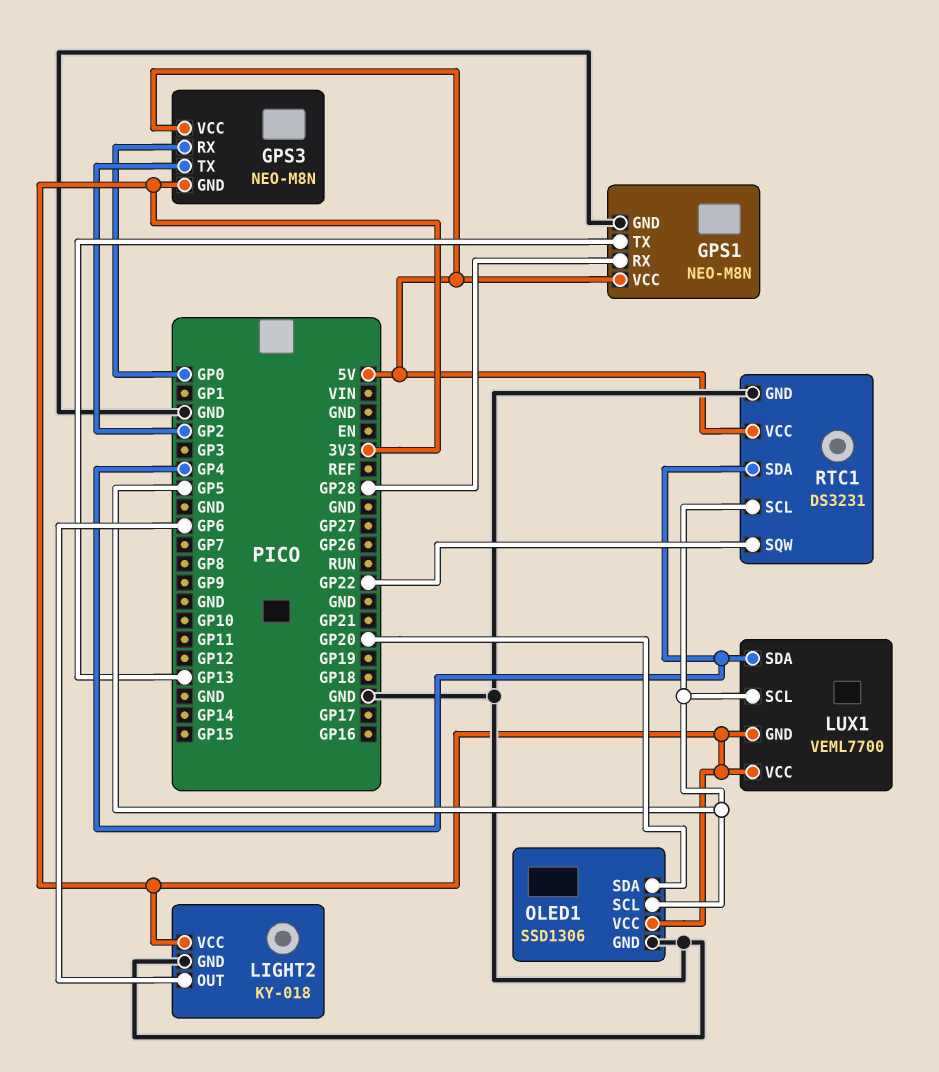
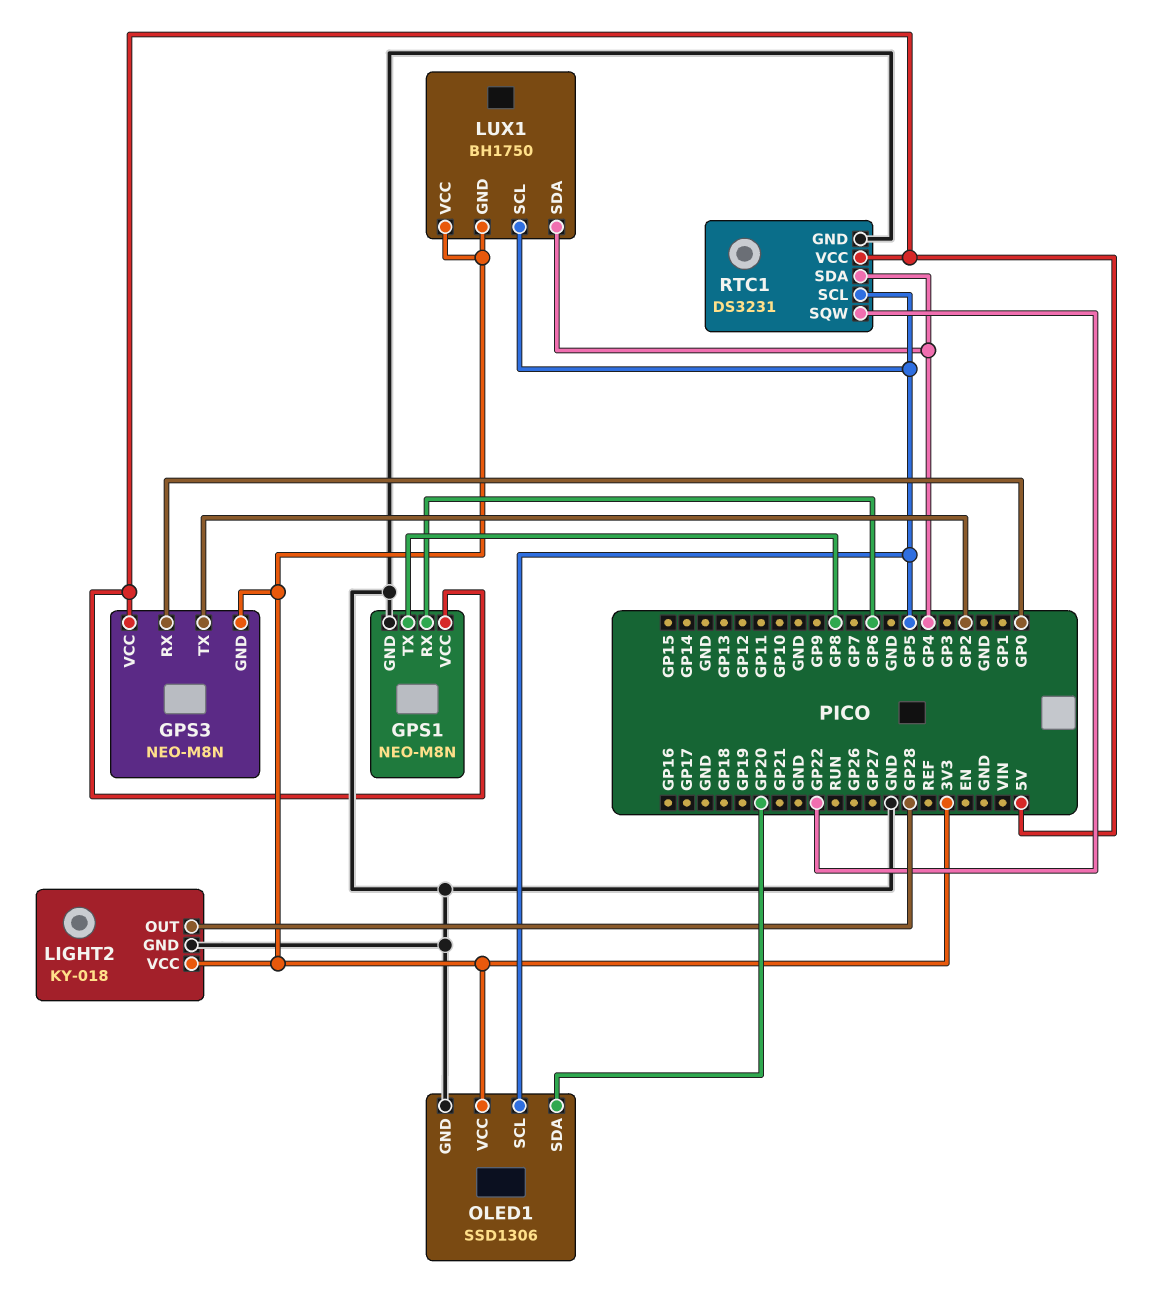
GPS1 pin RX: GP28 -> GP6
GPS1 pin TX: GP13 -> GP8
LIGHT2 pin OUT: GP6 -> GP28
LUX1: VEML7700 -> BH1750

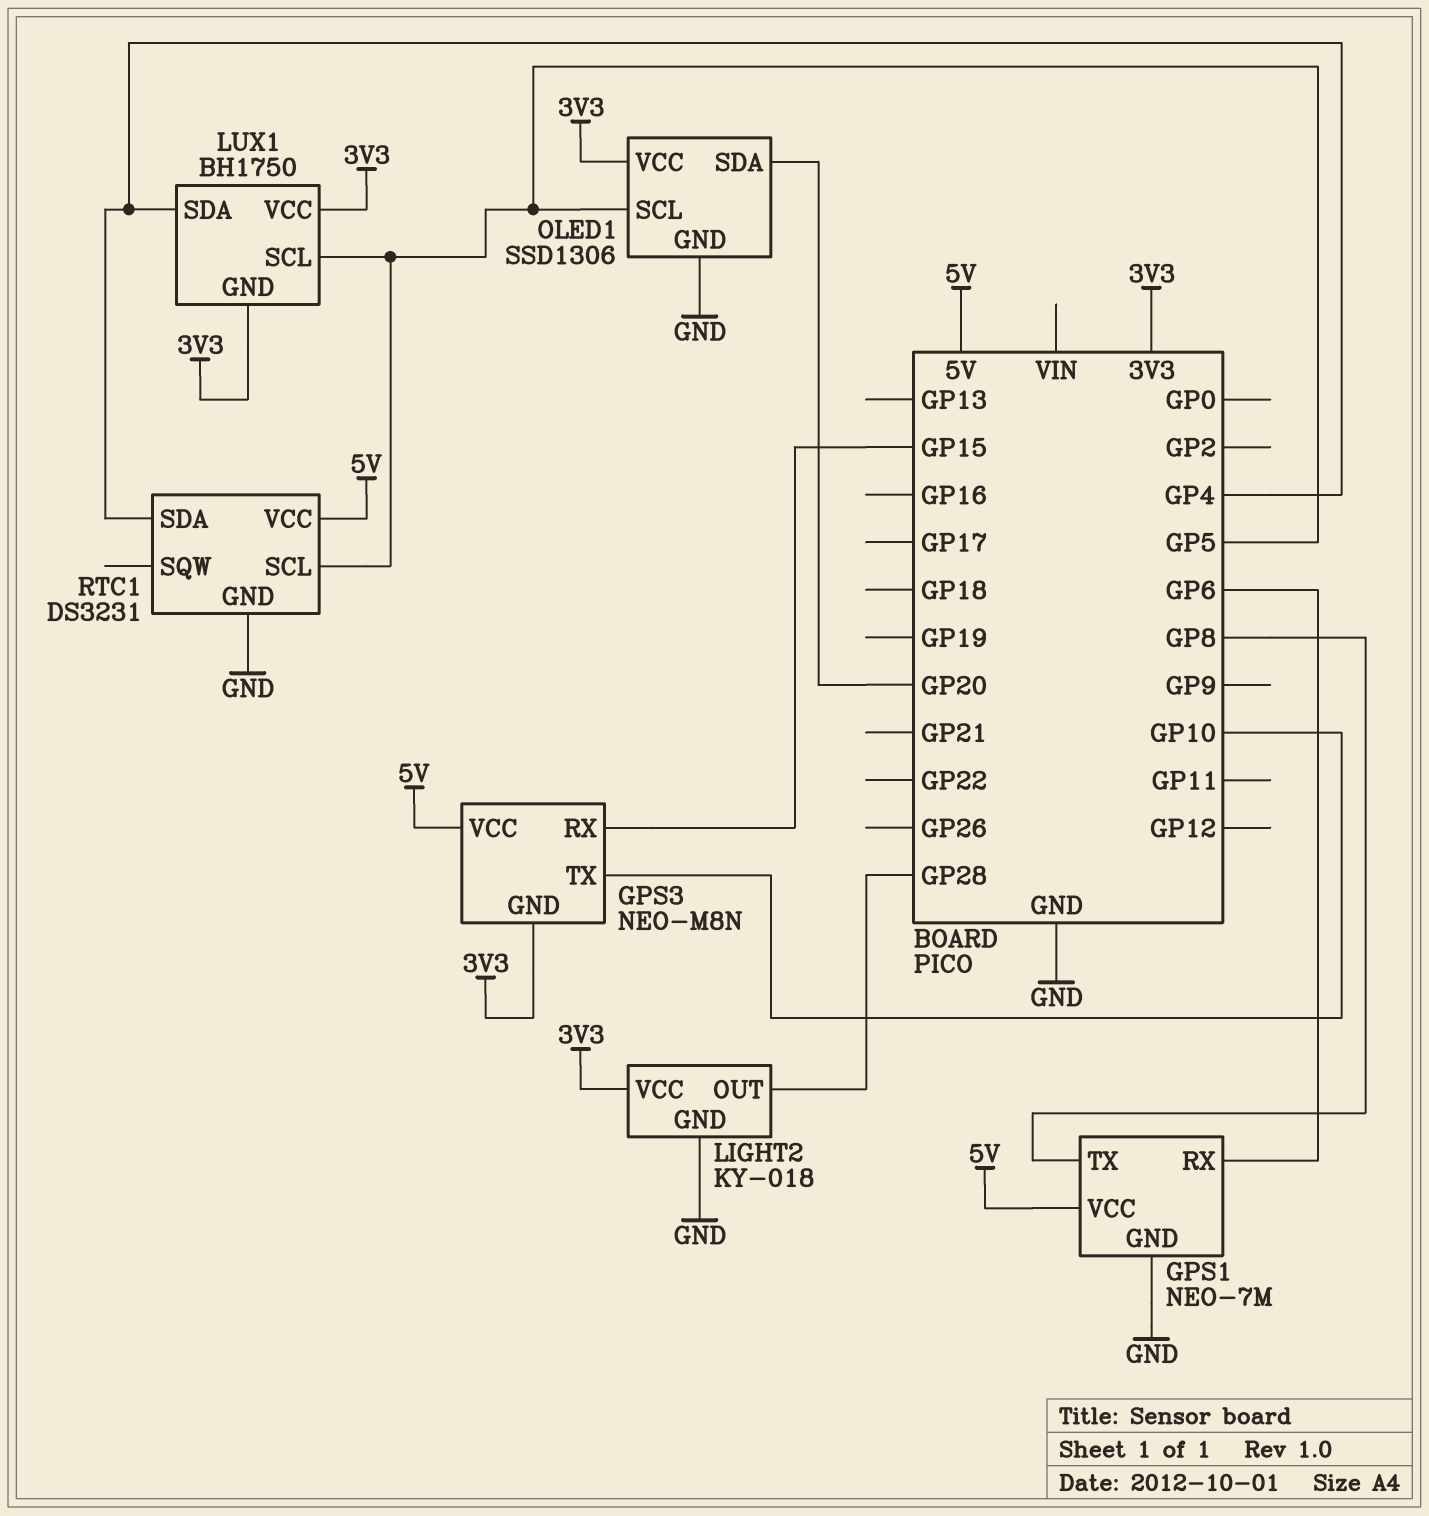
GPS1: NEO-M8N -> NEO-7M
GPS3 pin RX: GP0 -> GP15
GPS3 pin TX: GP2 -> GP10
RTC1 pin SQW: GP22 -> none

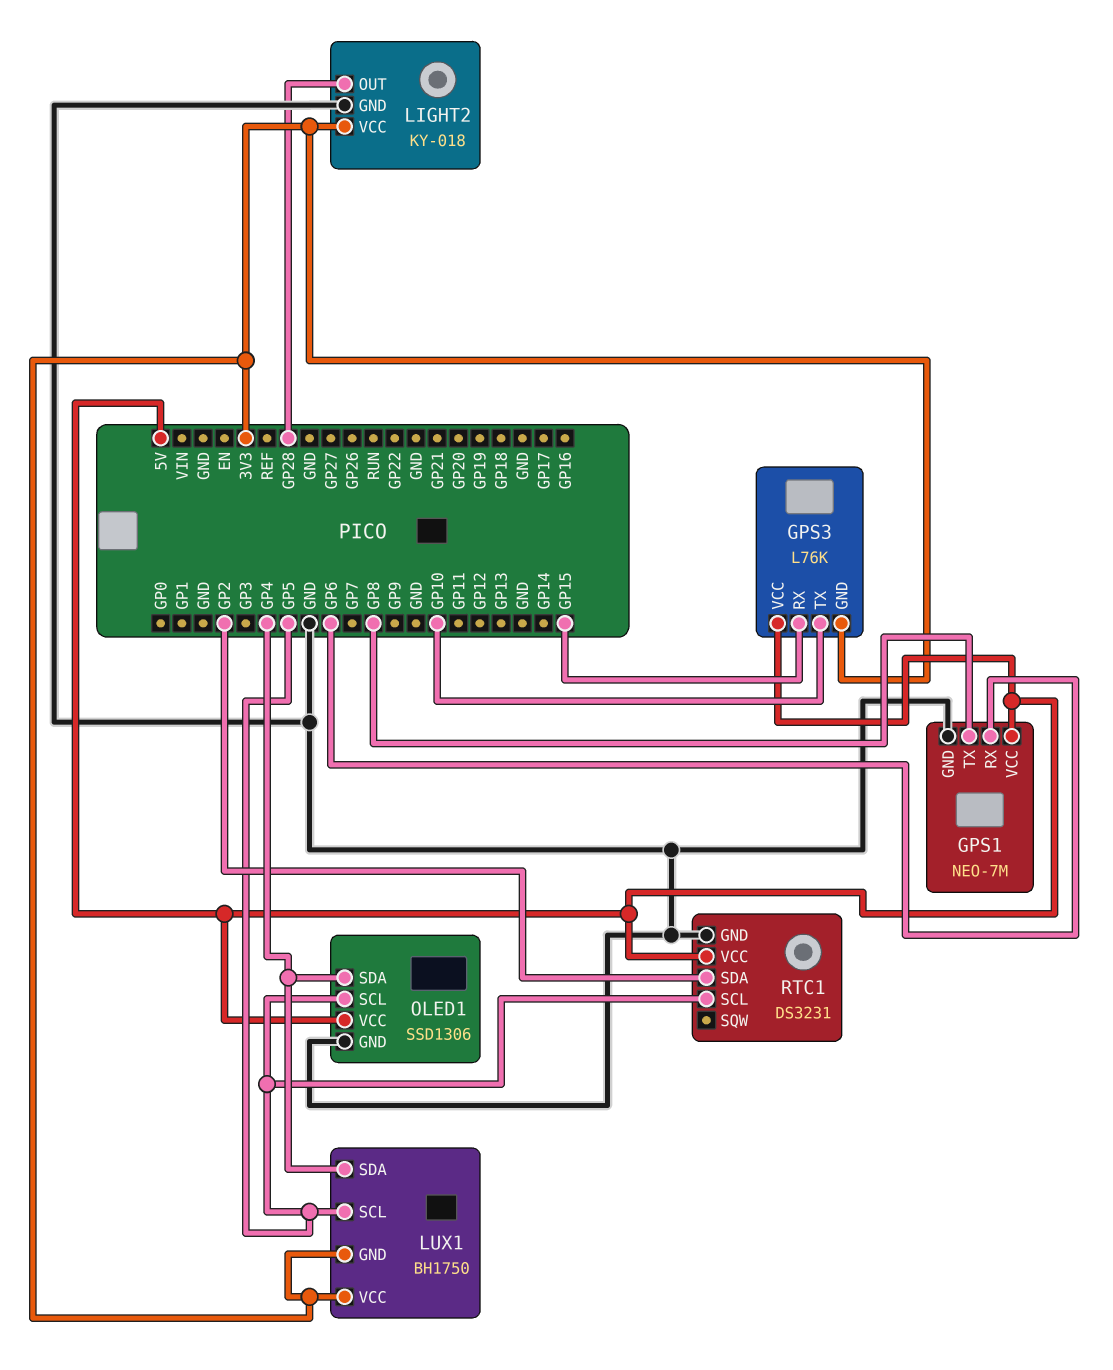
GPS3: NEO-M8N -> L76K
OLED1 pin SDA: GP20 -> GP4
OLED1 pin VCC: 3V3 -> 5V
RTC1 pin SDA: GP4 -> GP2

